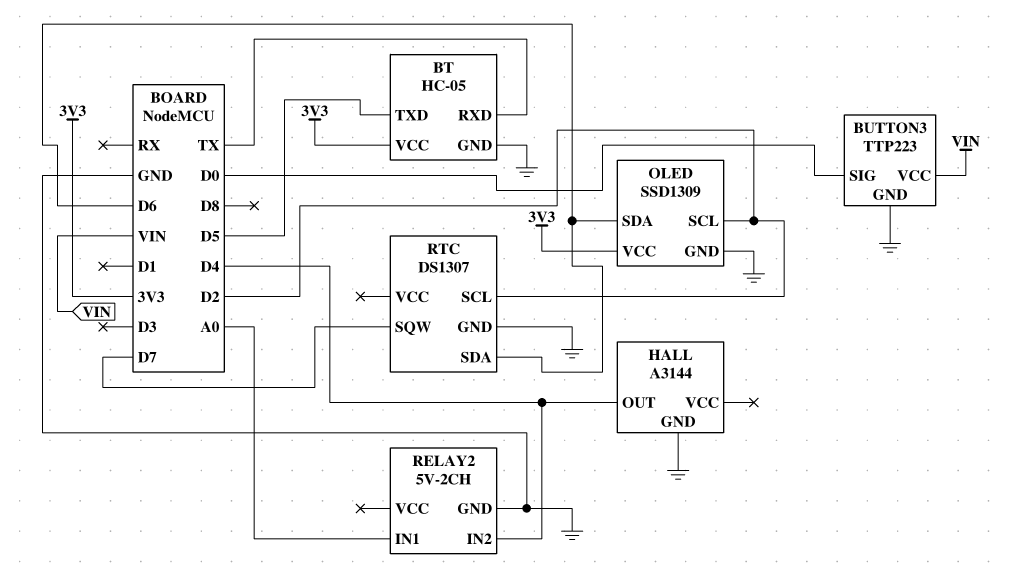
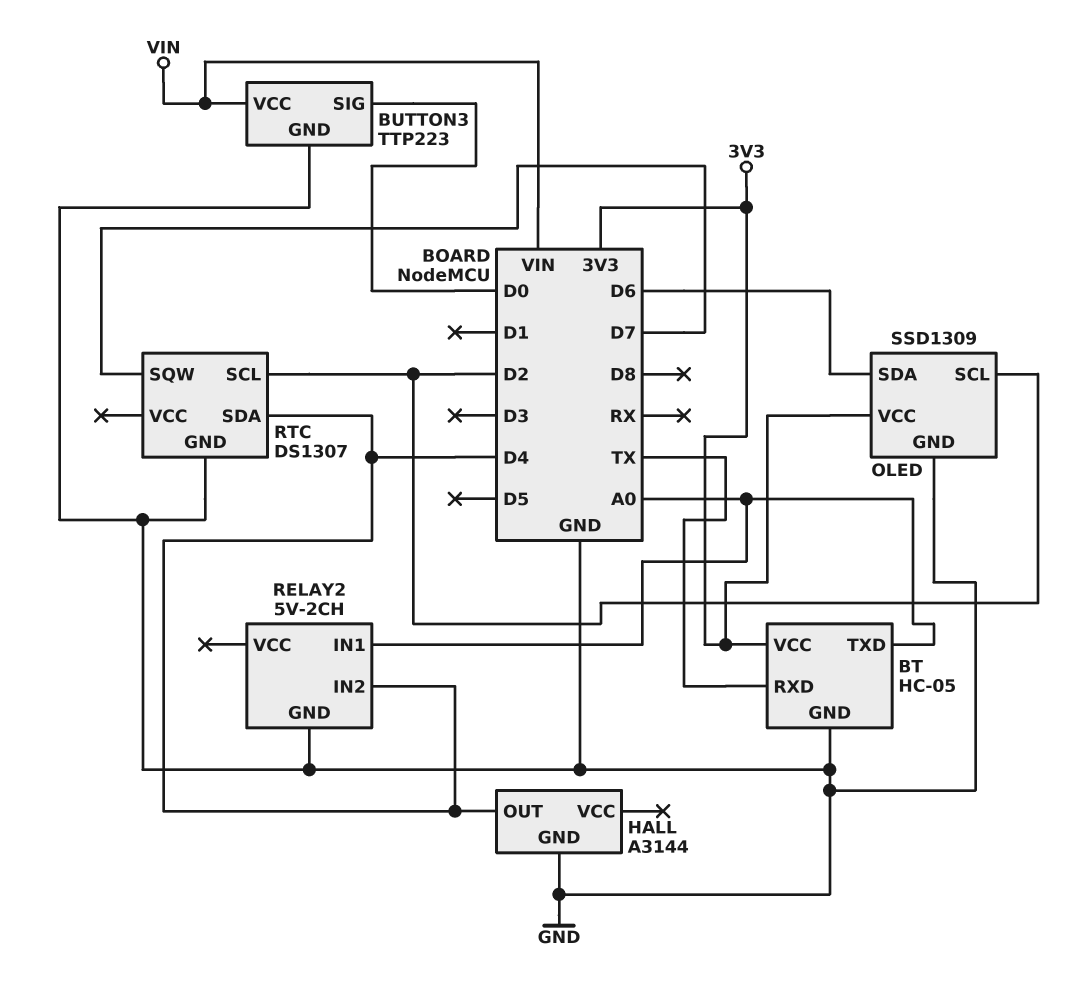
BT pin TXD: D5 -> A0
RTC pin SDA: D6 -> D4

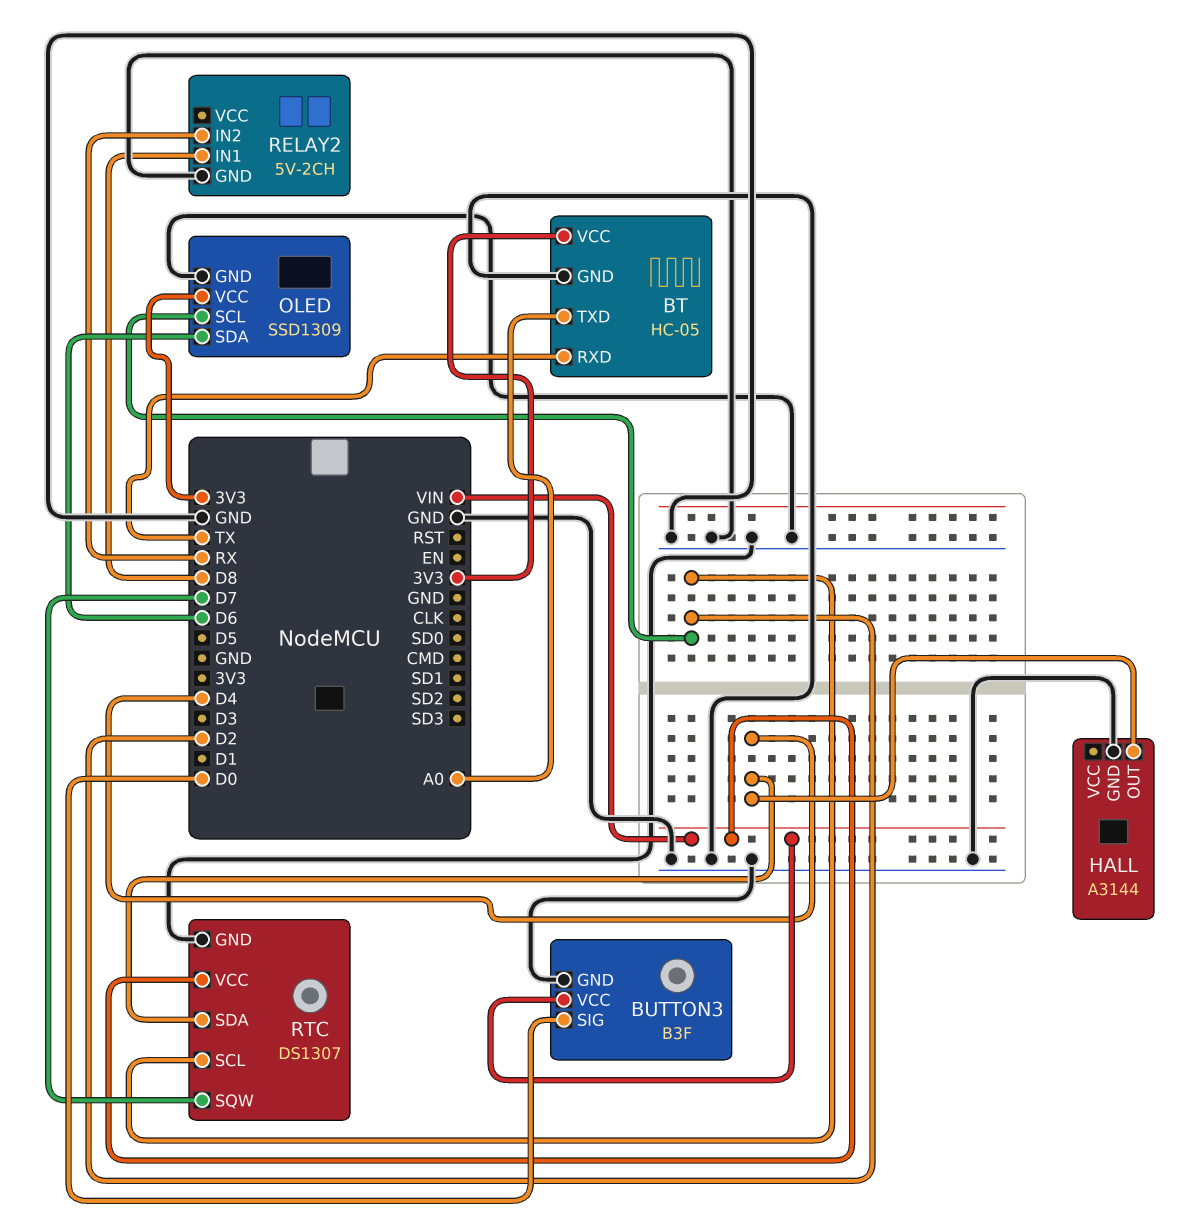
BUTTON3: TTP223 -> B3F
RELAY2 pin IN1: A0 -> D8
RELAY2 pin IN2: D4 -> RX
RTC pin VCC: none -> VIN

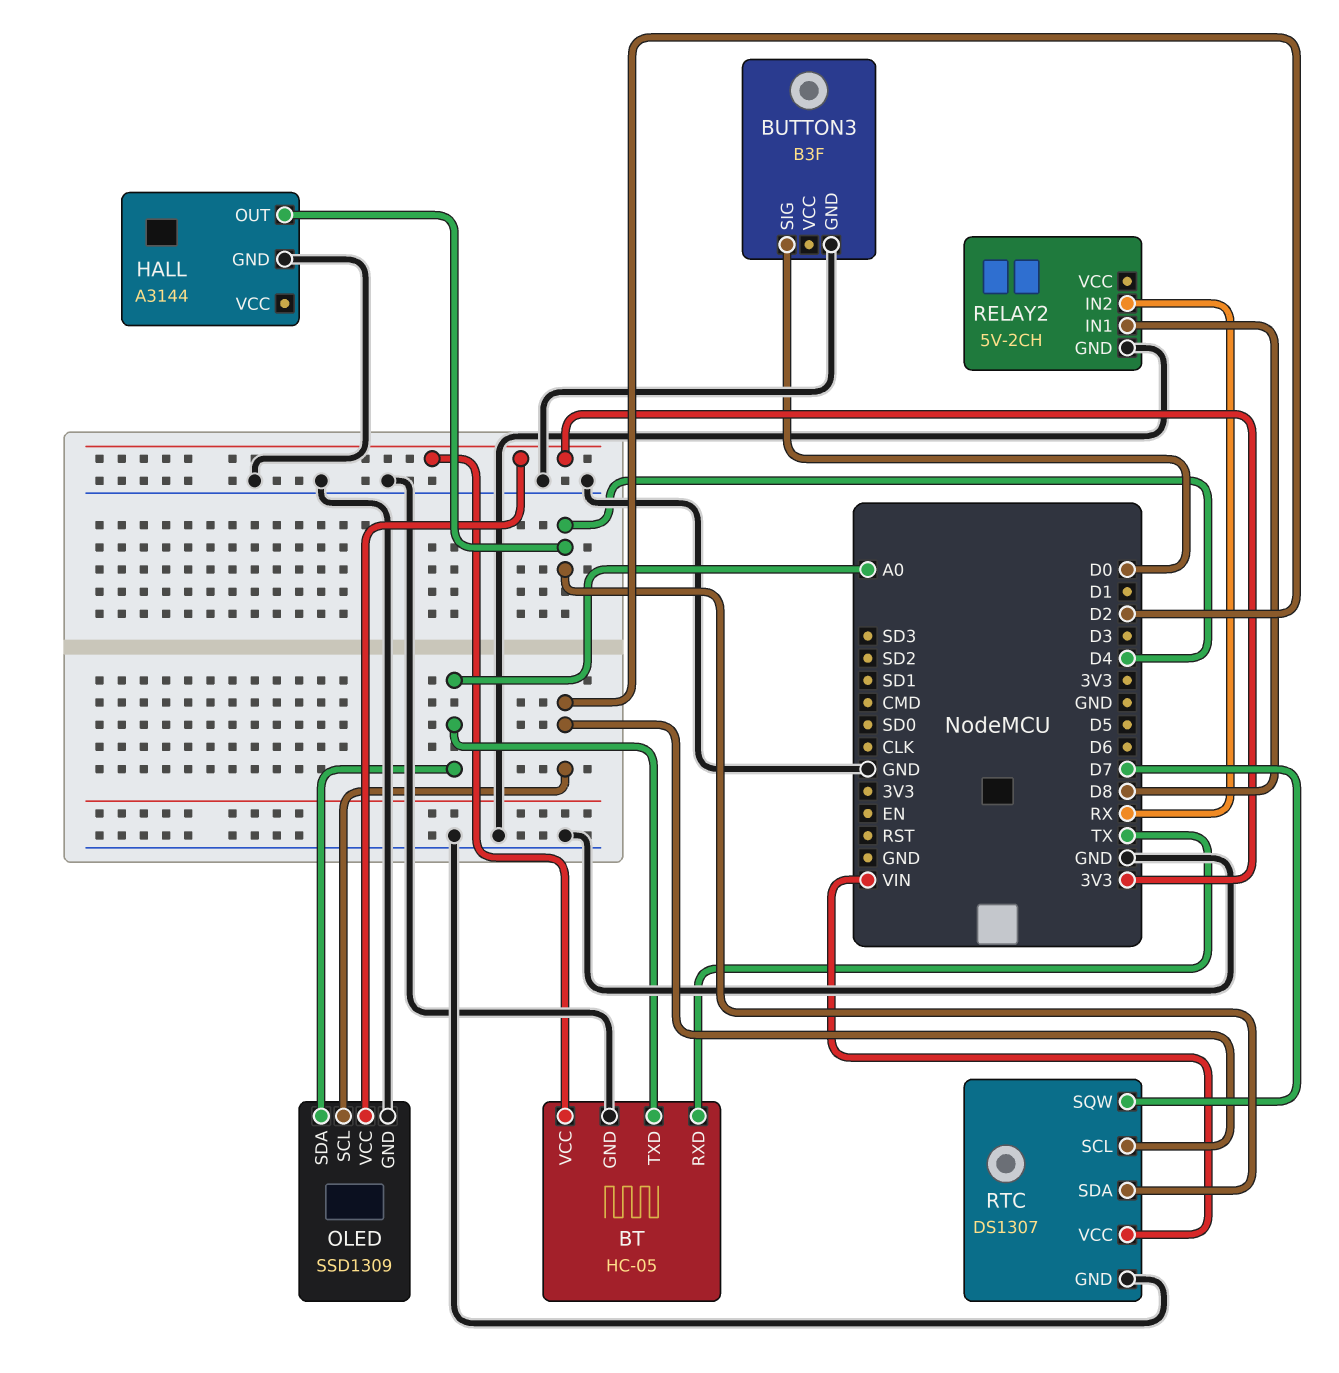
BUTTON3 pin VCC: VIN -> none
OLED pin SDA: D6 -> A0

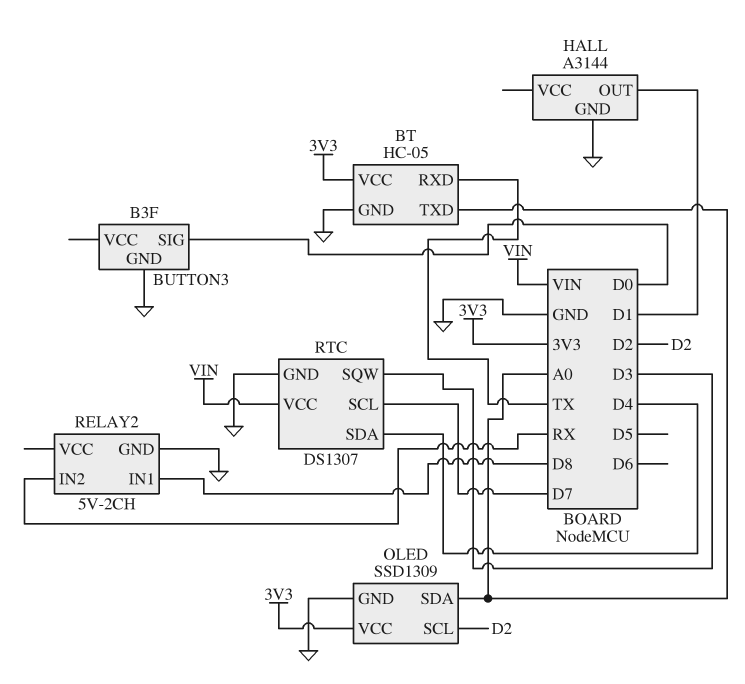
HALL pin OUT: D4 -> D1
RTC pin SCL: D2 -> D7
RTC pin SQW: D7 -> D3

